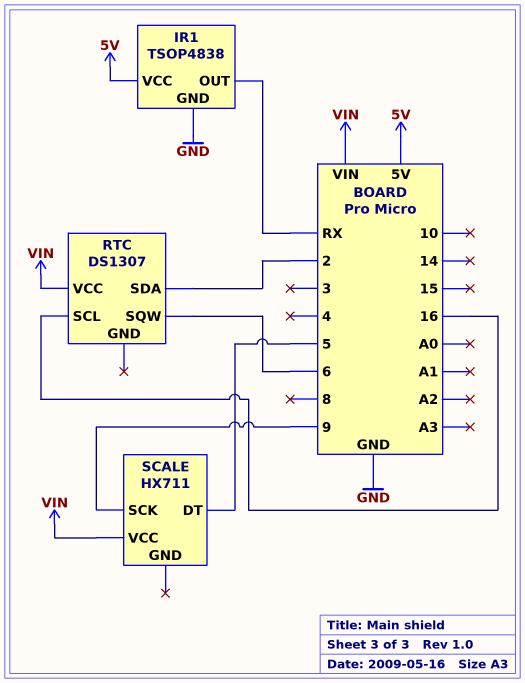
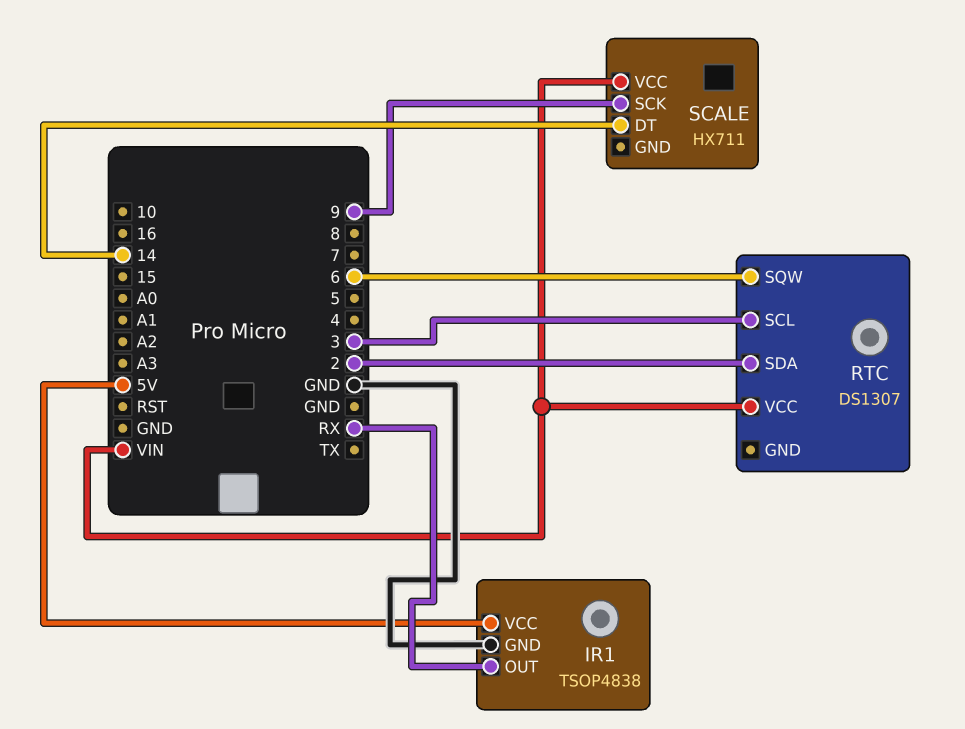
RTC pin SCL: 16 -> 3
SCALE pin DT: 5 -> 14

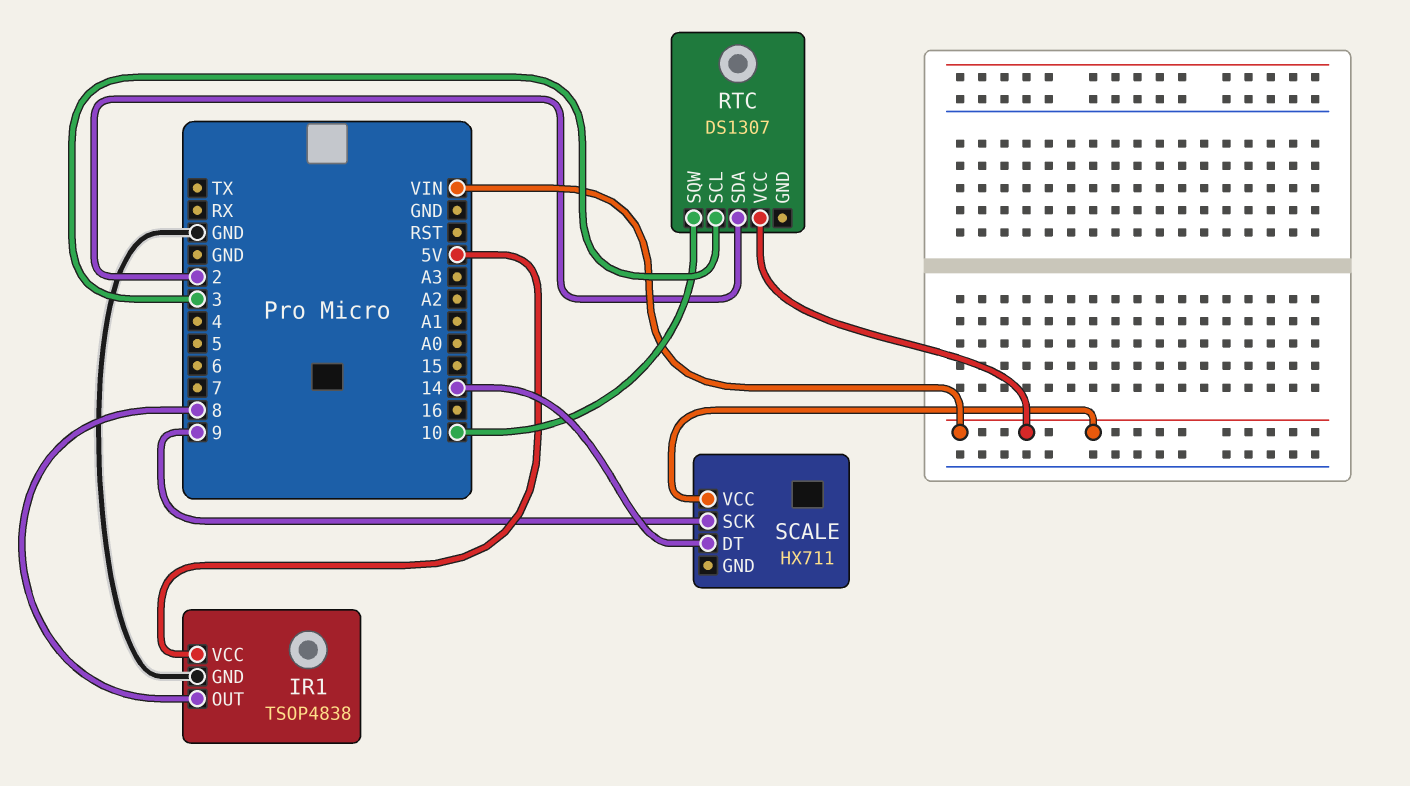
IR1 pin OUT: RX -> 8
RTC pin SQW: 6 -> 10

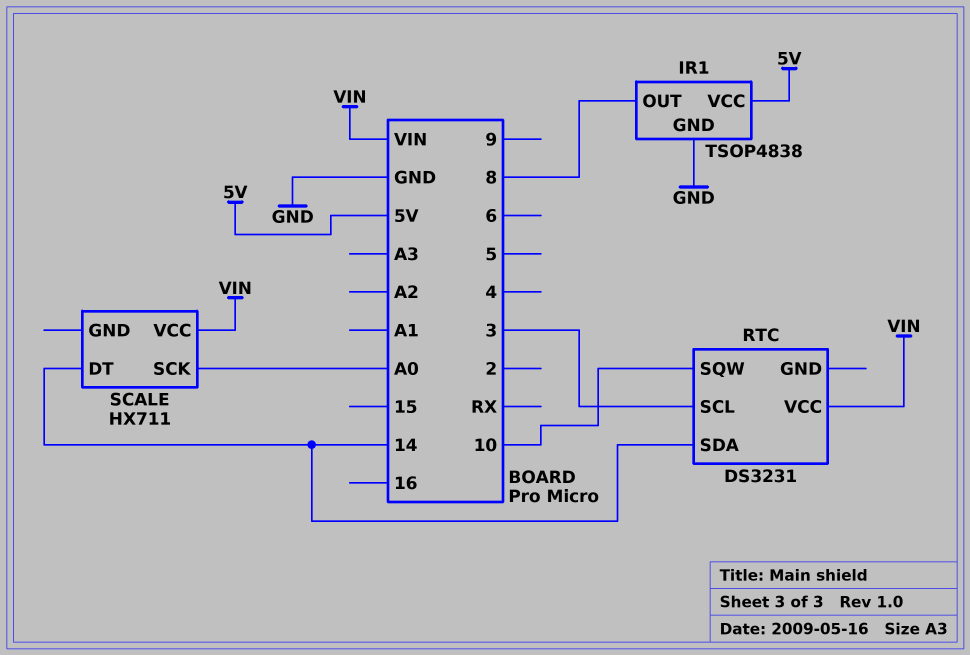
RTC: DS1307 -> DS3231
RTC pin SDA: 2 -> 14
SCALE pin SCK: 9 -> A0

